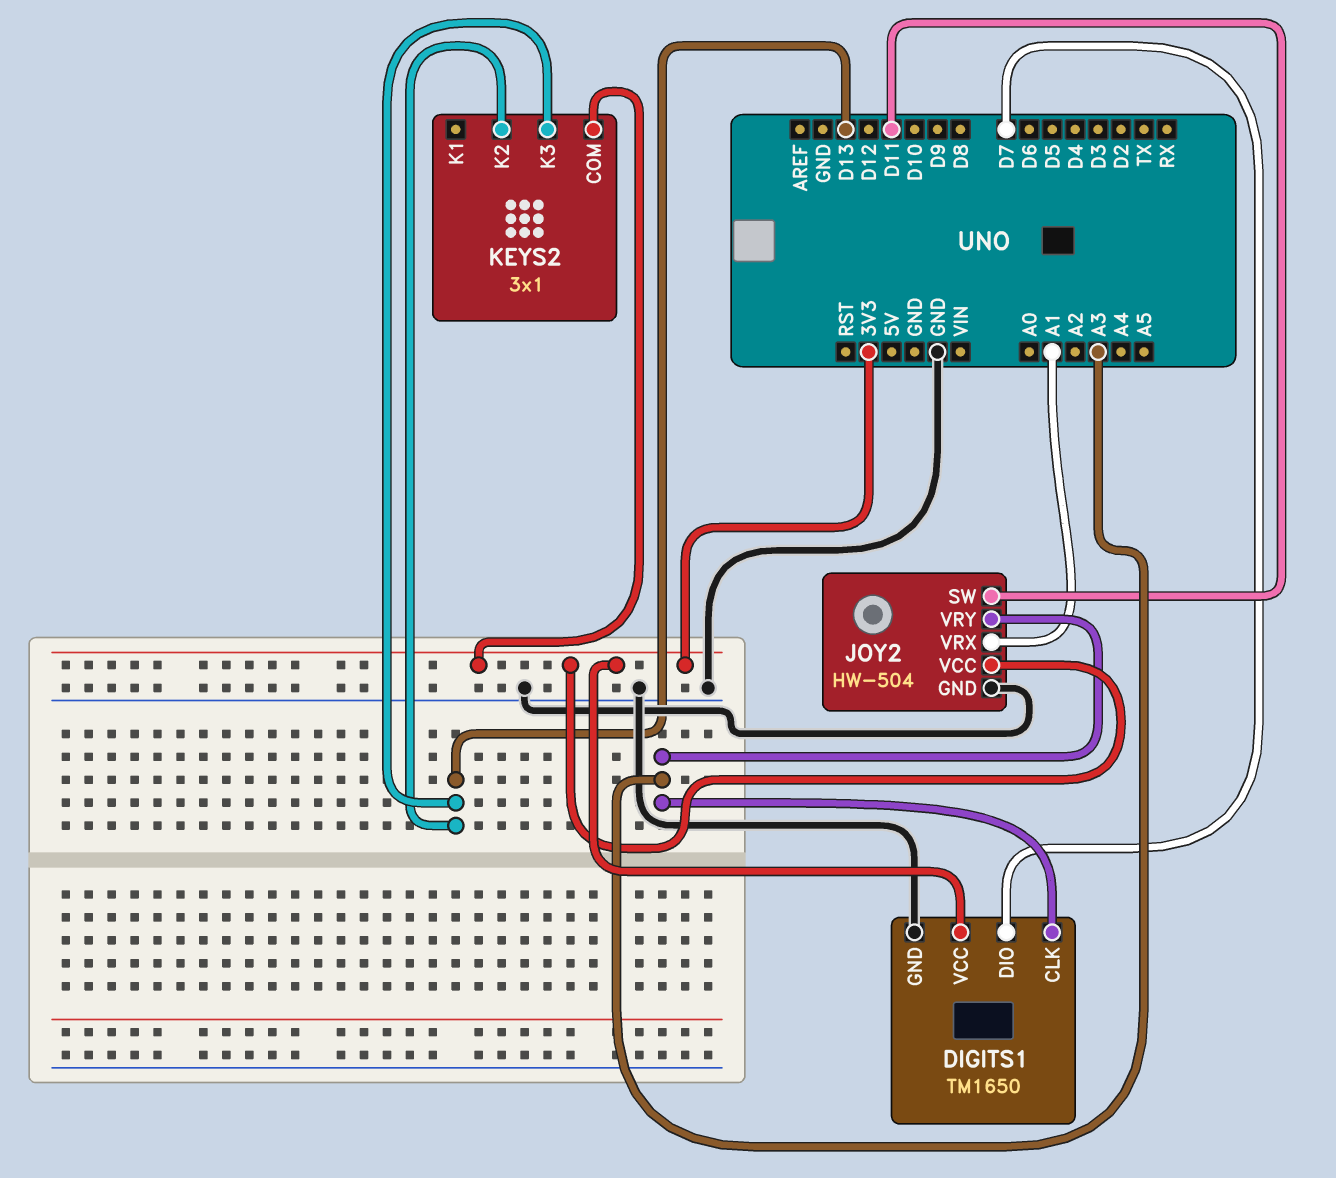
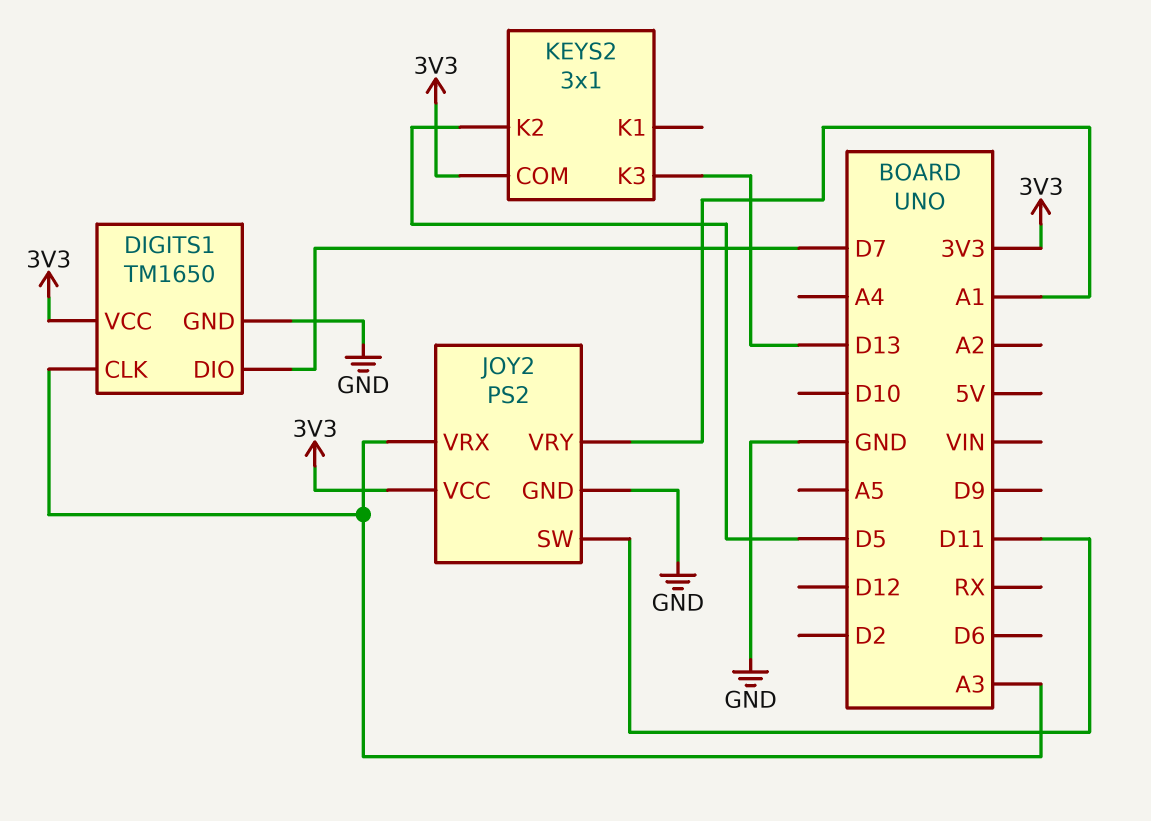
JOY2: HW-504 -> PS2
JOY2 pin VRX: A1 -> A3
JOY2 pin VRY: A3 -> A1
KEYS2 pin K2: D13 -> D5

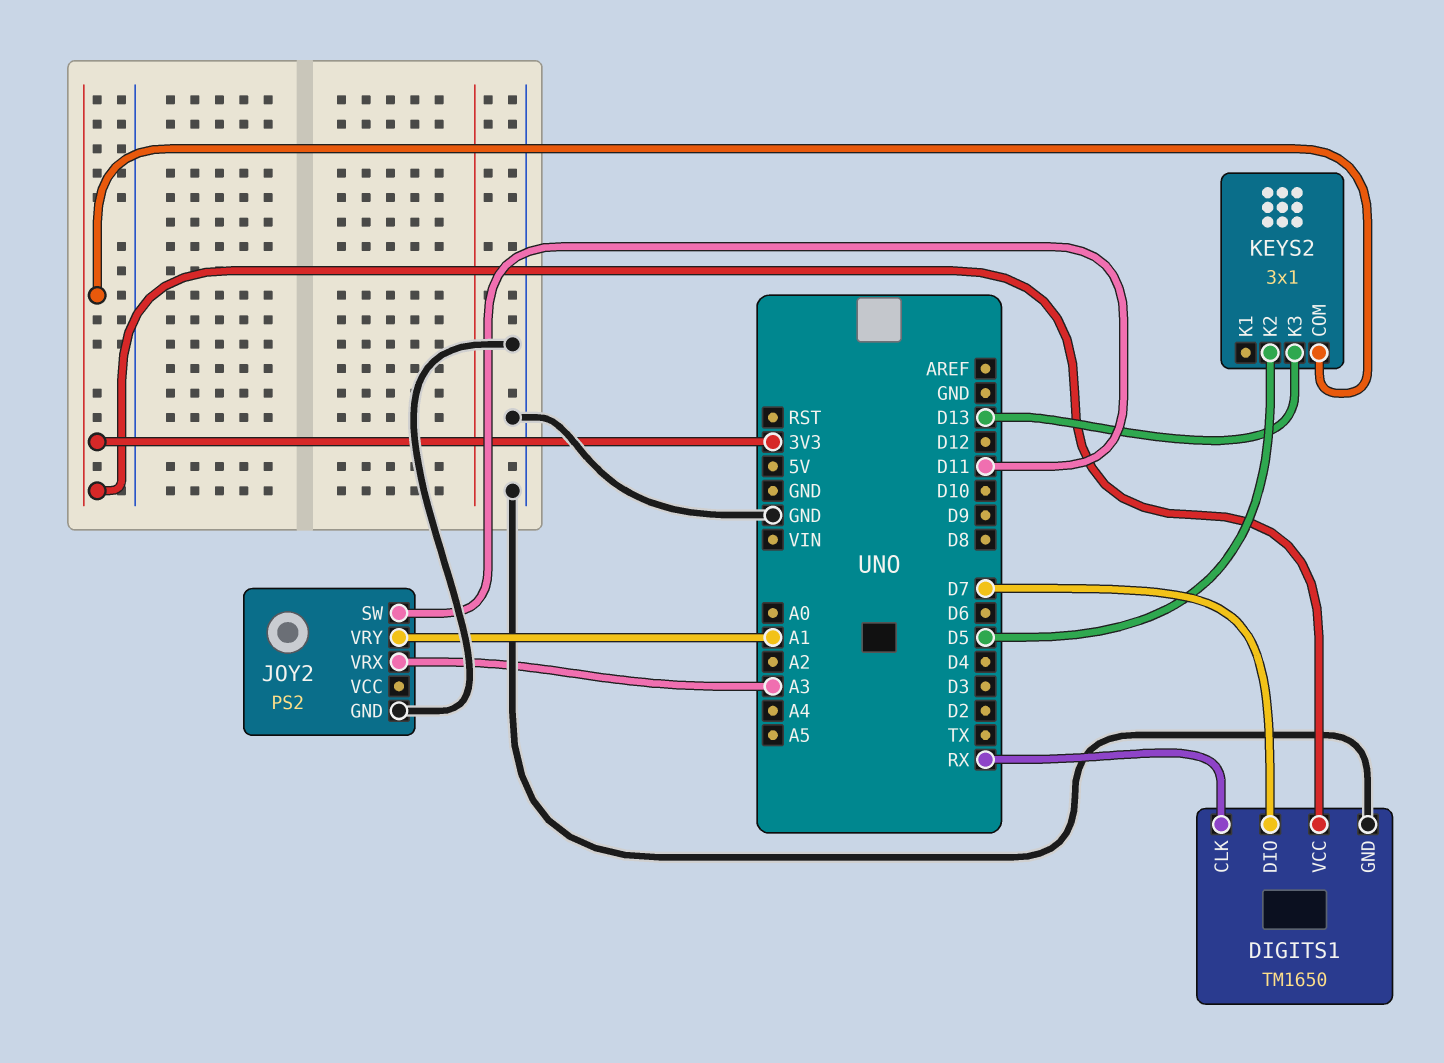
DIGITS1 pin CLK: A3 -> RX
JOY2 pin VCC: 3V3 -> none

